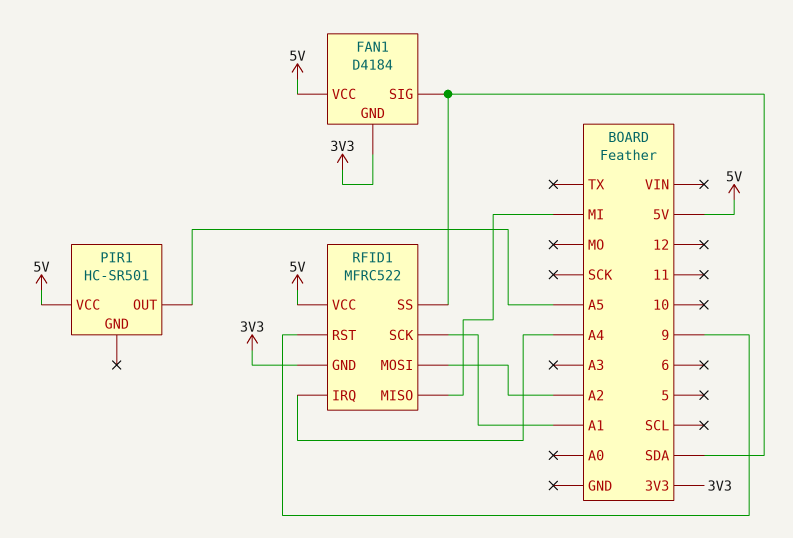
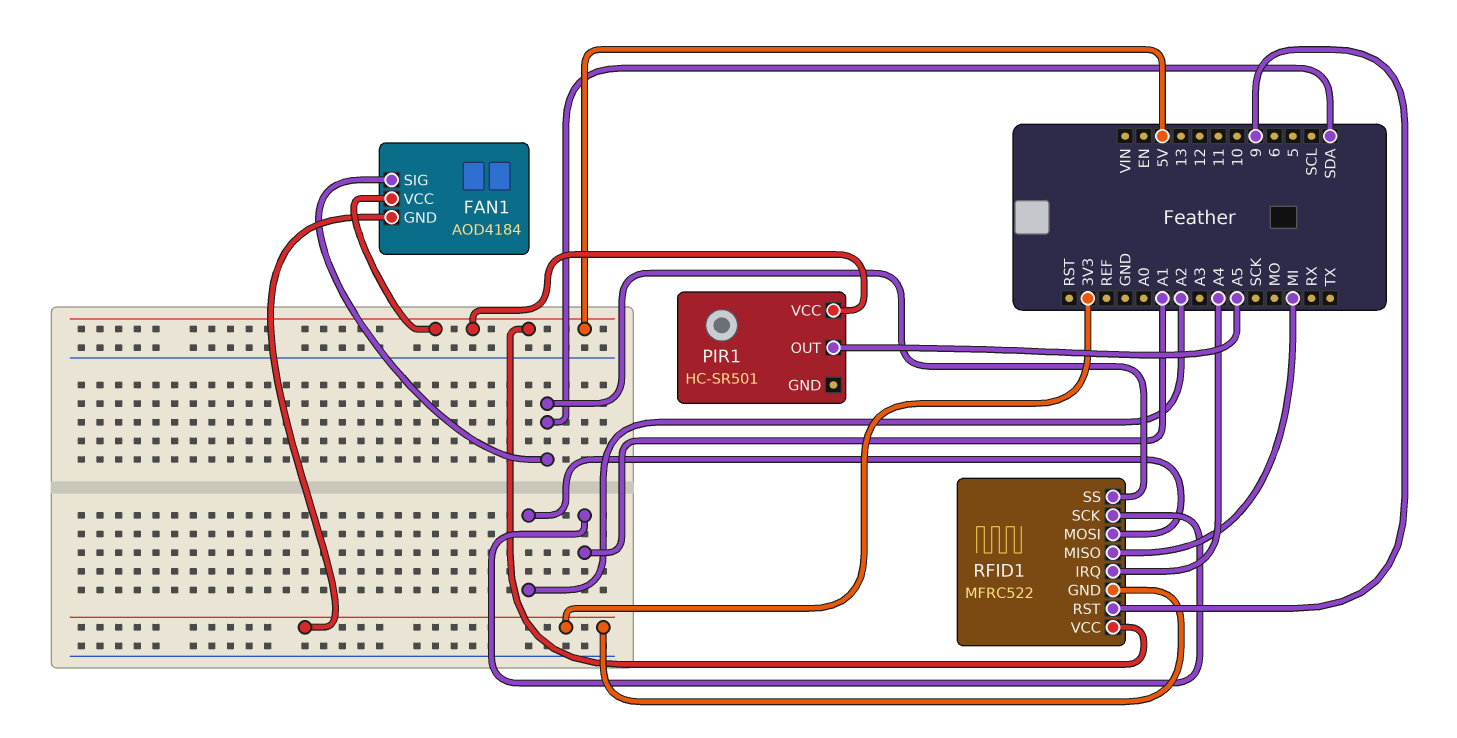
FAN1: D4184 -> AOD4184

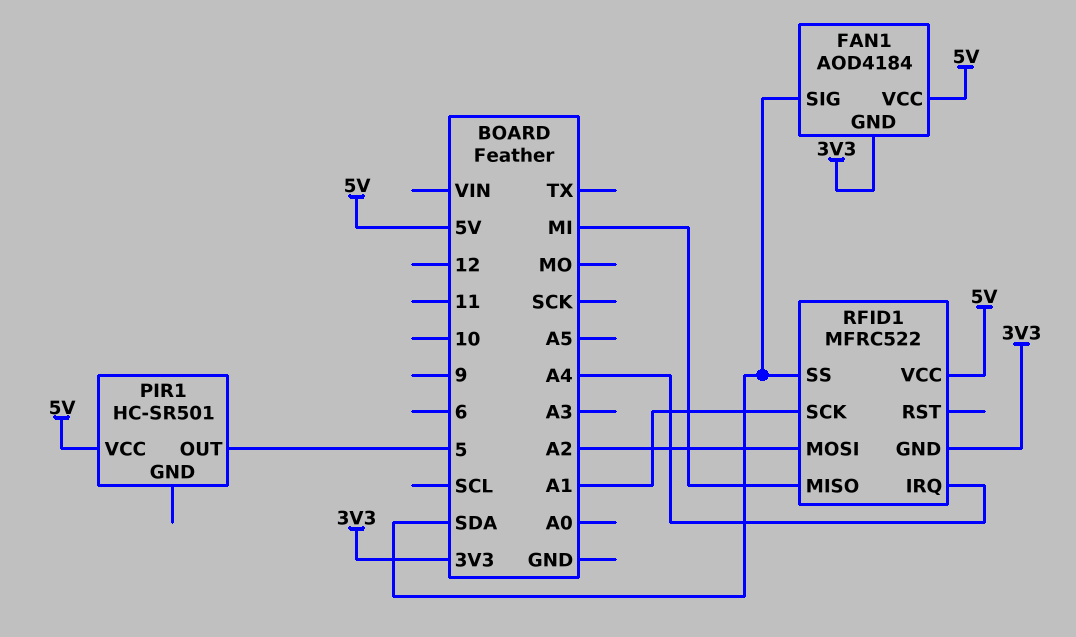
PIR1 pin OUT: A5 -> 5
RFID1 pin RST: 9 -> none

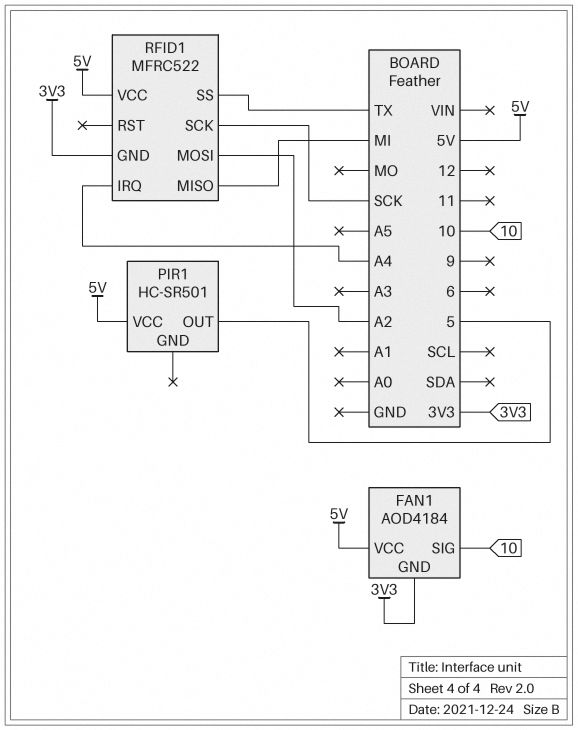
FAN1 pin SIG: SDA -> 10
RFID1 pin SCK: A1 -> SCK
RFID1 pin SS: SDA -> TX

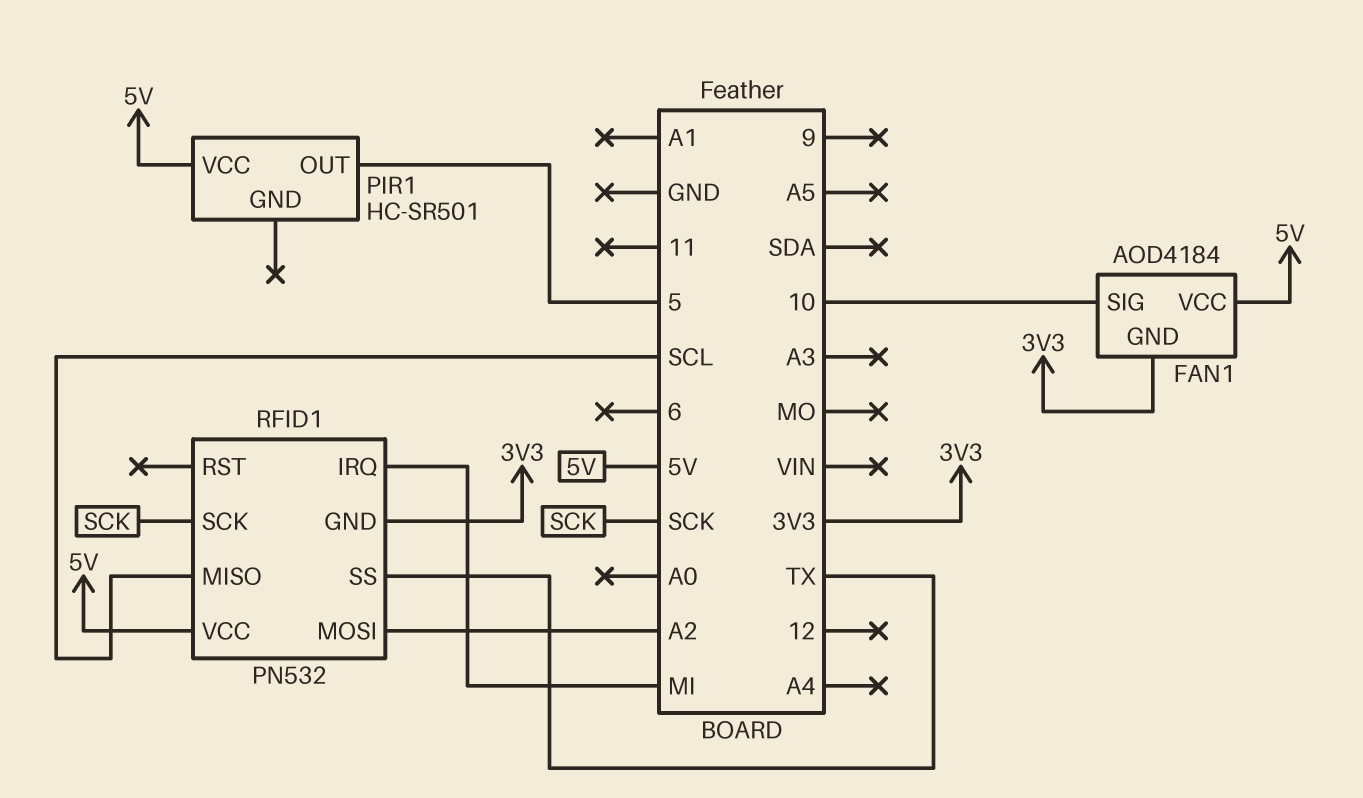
RFID1: MFRC522 -> PN532
RFID1 pin IRQ: A4 -> MI
RFID1 pin MISO: MI -> SCL

